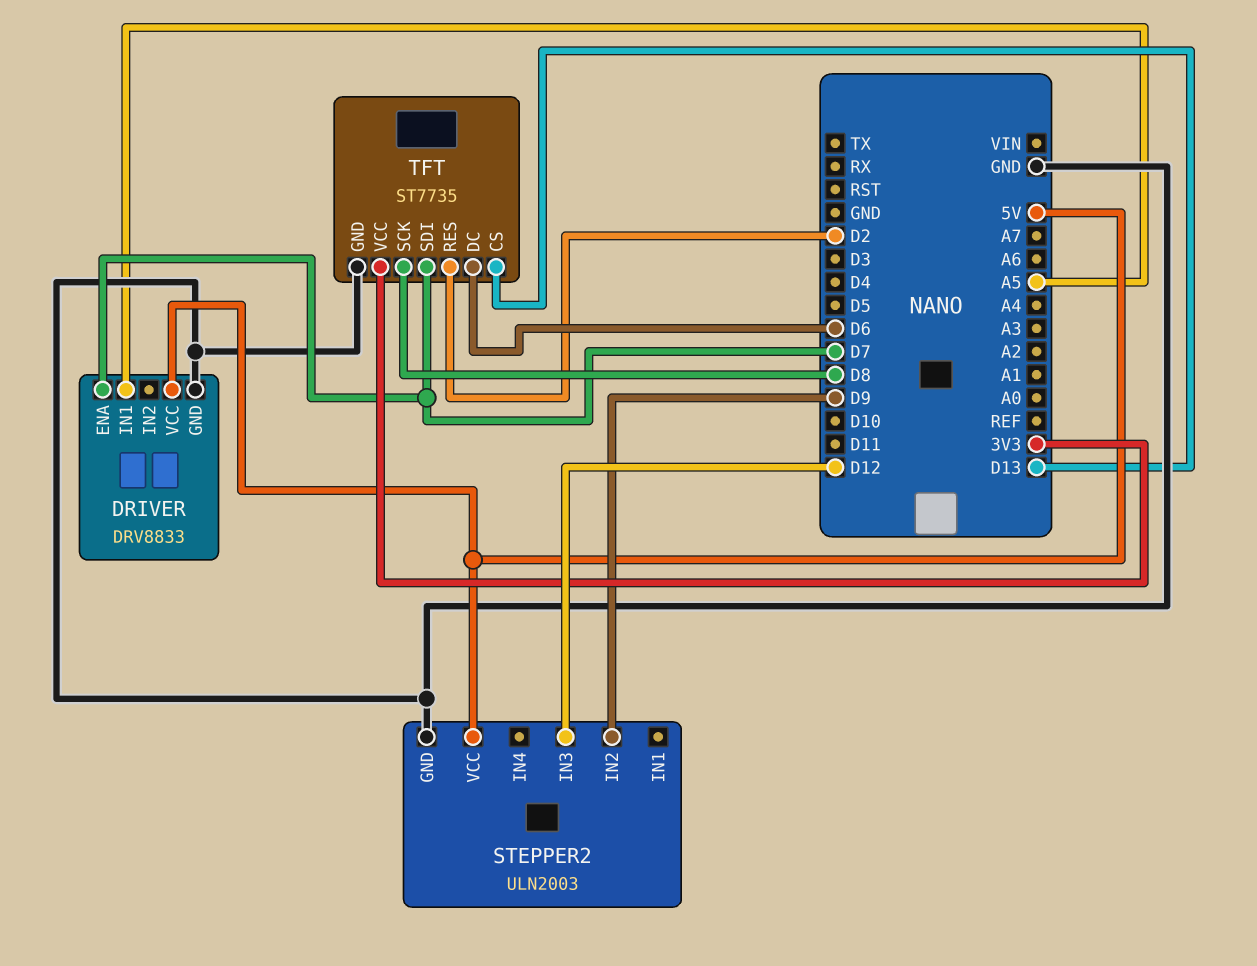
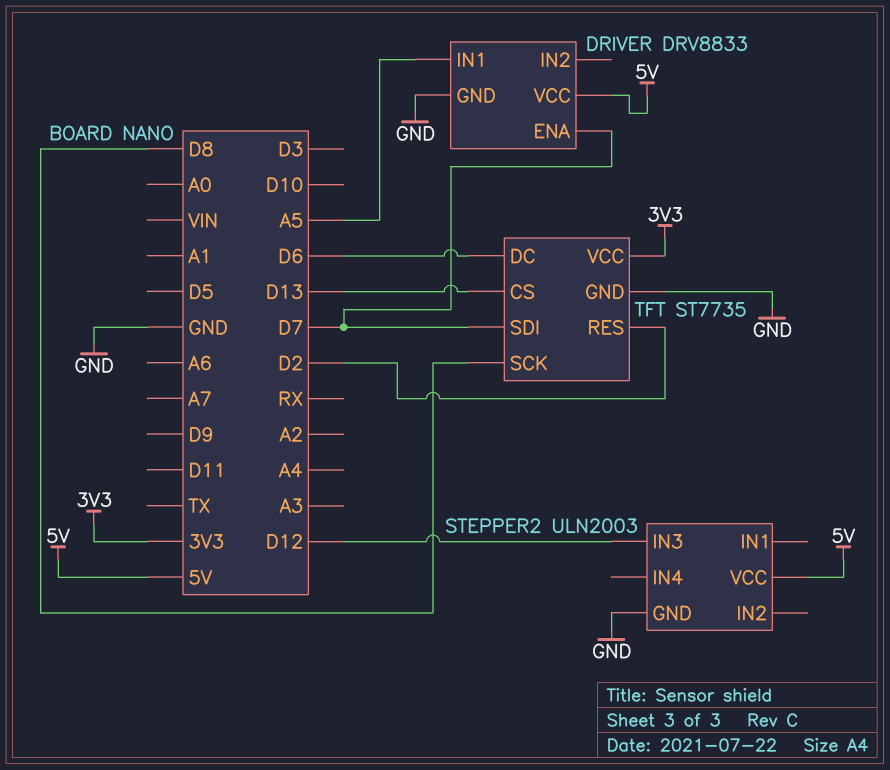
STEPPER2 pin IN2: D9 -> none

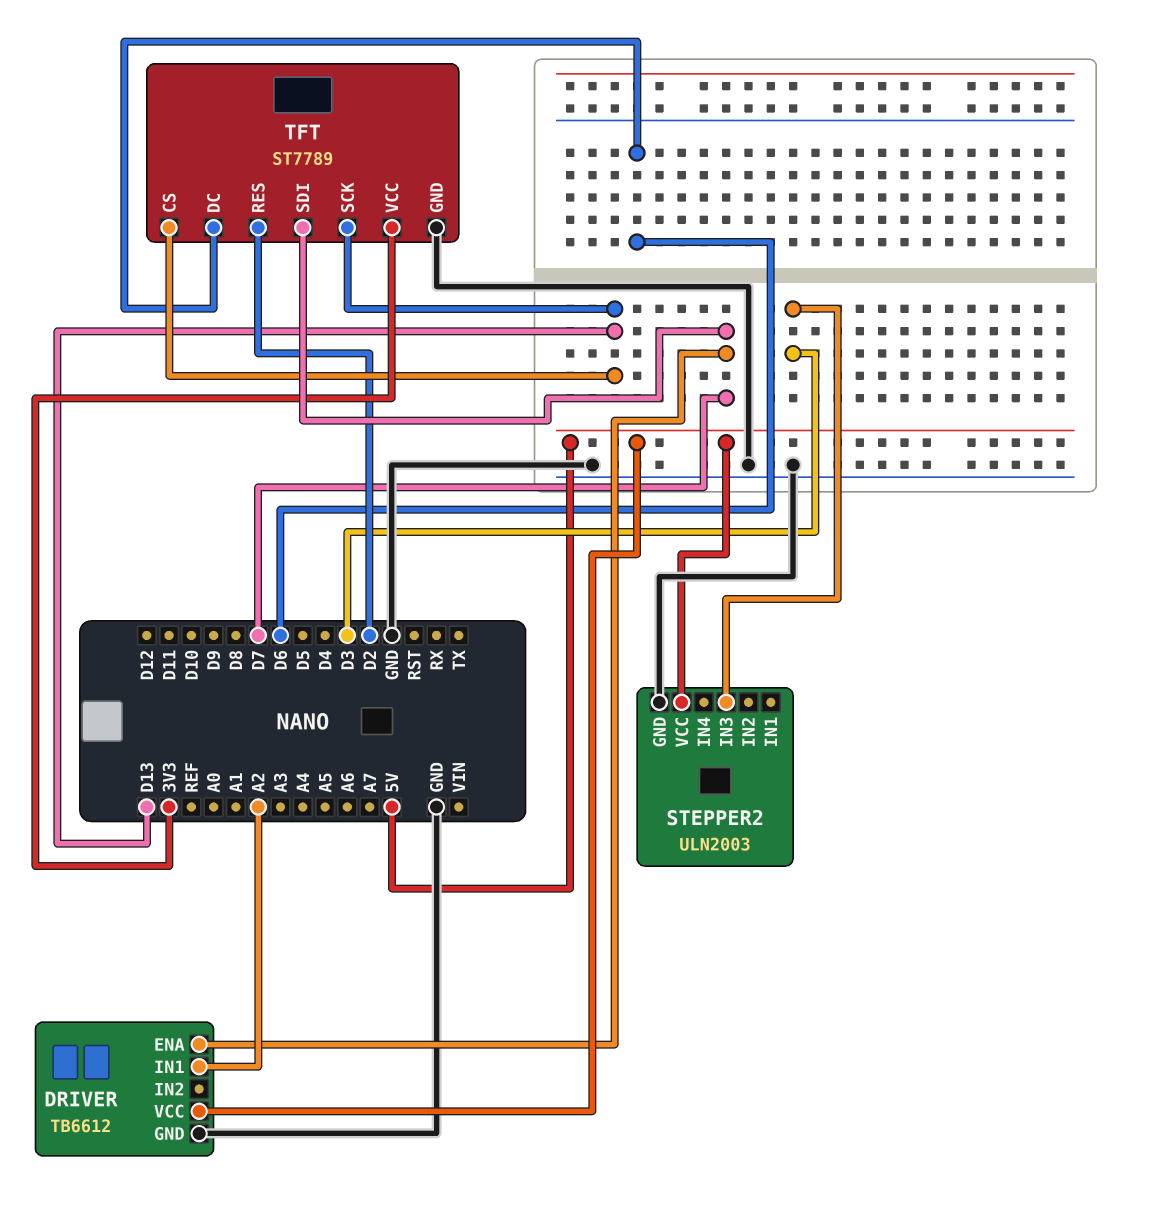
DRIVER: DRV8833 -> TB6612
DRIVER pin IN1: A5 -> A2
STEPPER2 pin IN3: D12 -> D3
TFT: ST7735 -> ST7789
TFT pin SCK: D8 -> D13

